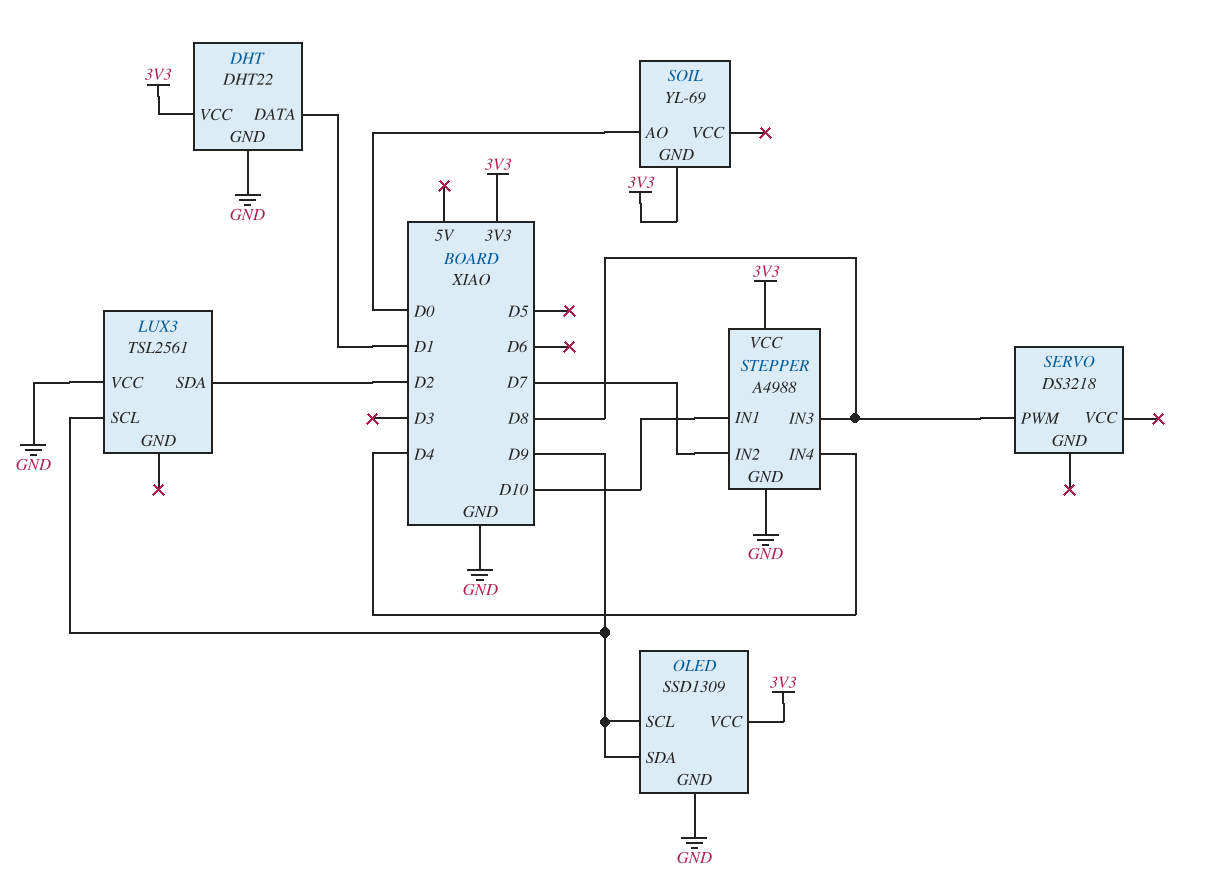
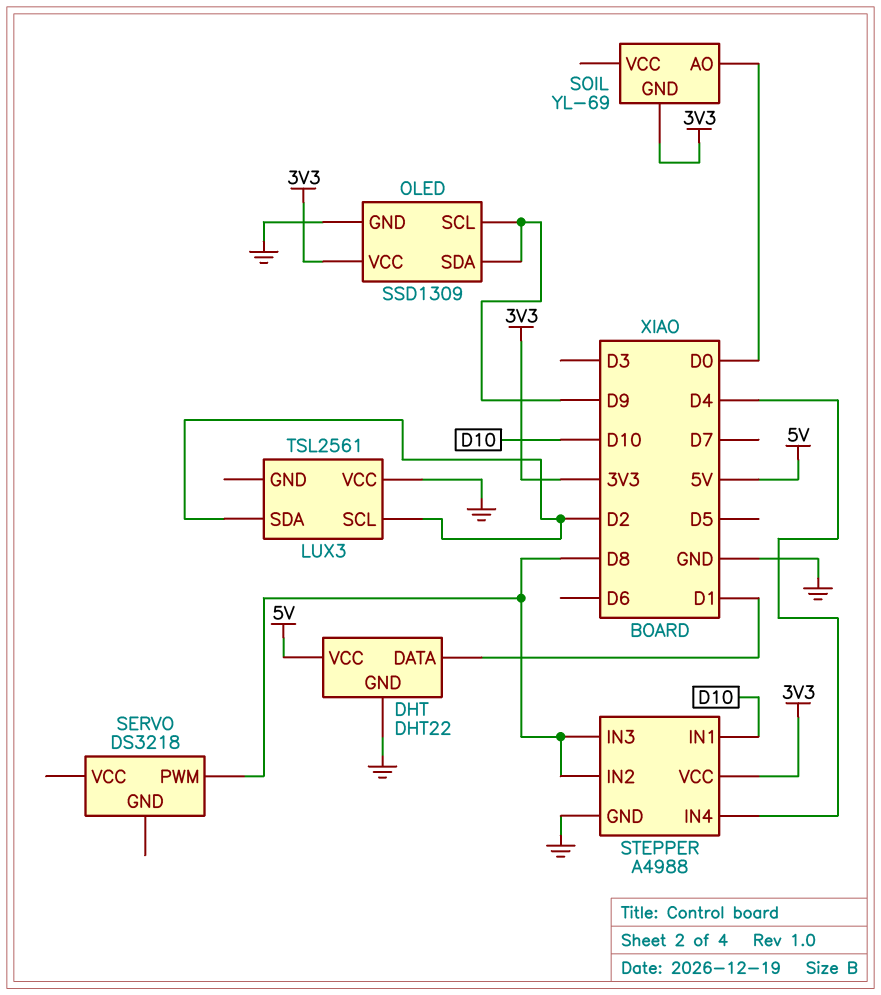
DHT pin VCC: 3V3 -> 5V
LUX3 pin SCL: D9 -> D2
STEPPER pin IN2: D7 -> D8

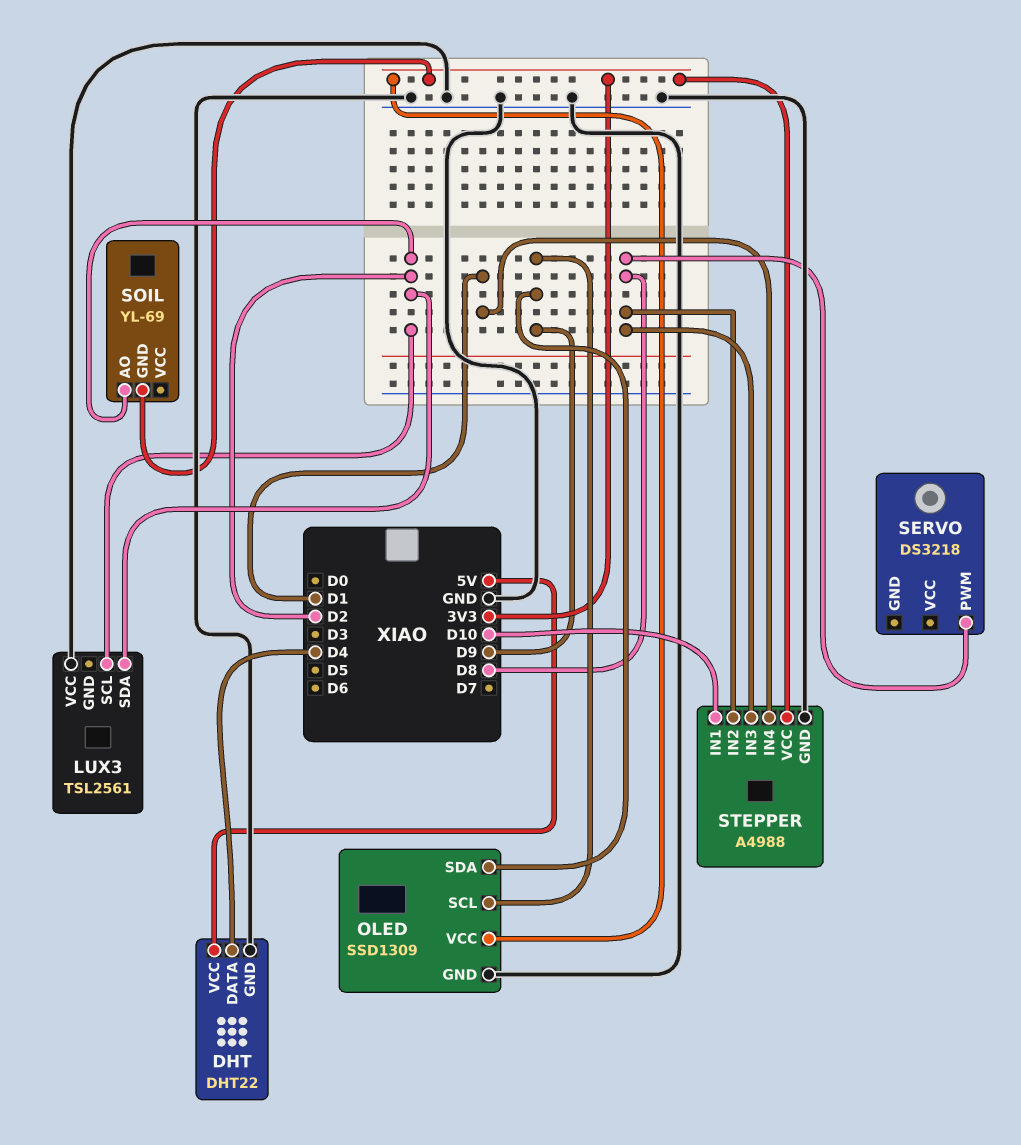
DHT pin DATA: D1 -> D4
SOIL pin AO: D0 -> D2
STEPPER pin IN4: D4 -> D1

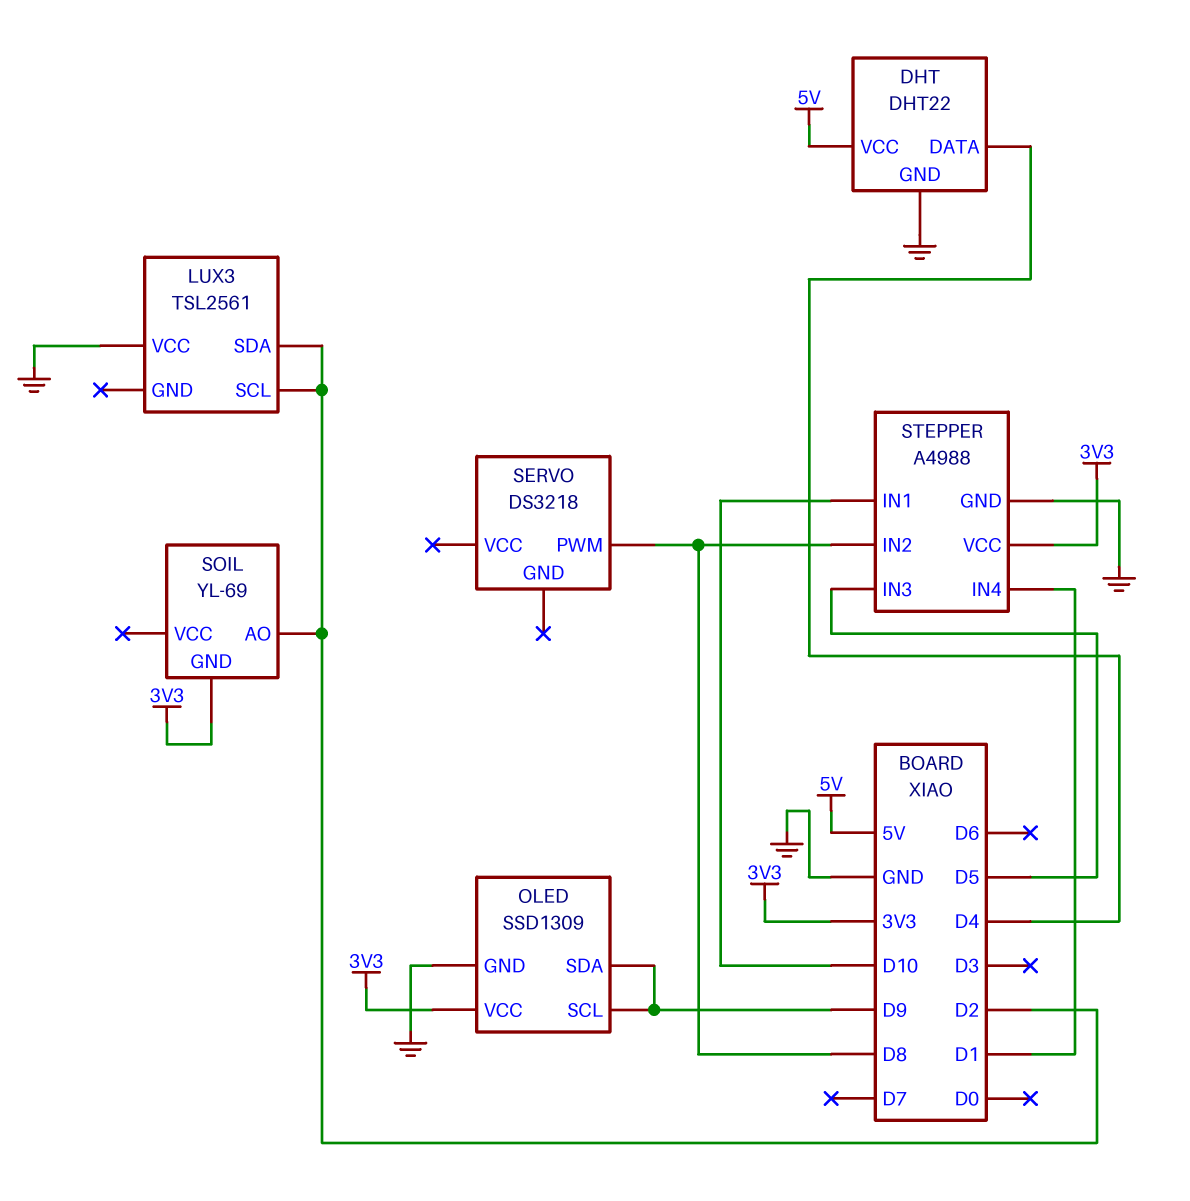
STEPPER pin IN3: D8 -> D5

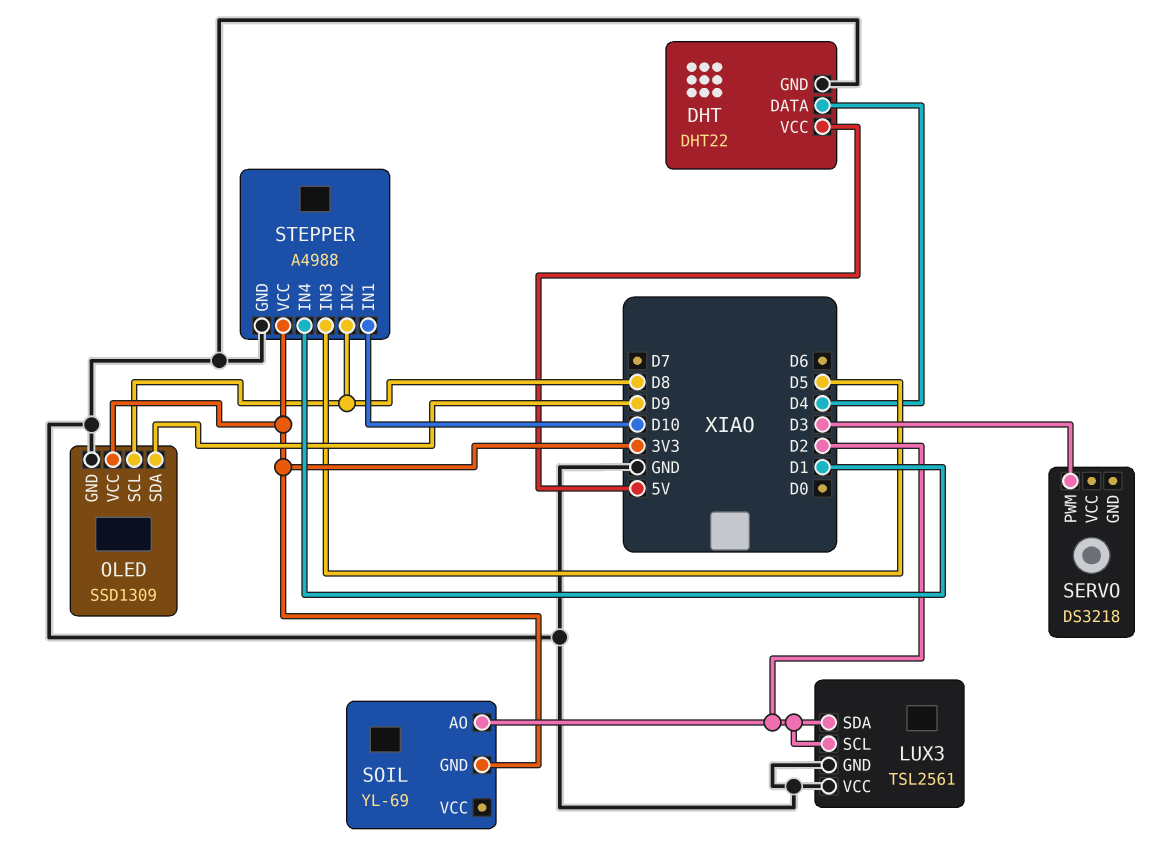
LUX3 pin GND: none -> GND
OLED pin SCL: D9 -> D8
SERVO pin PWM: D8 -> D3

